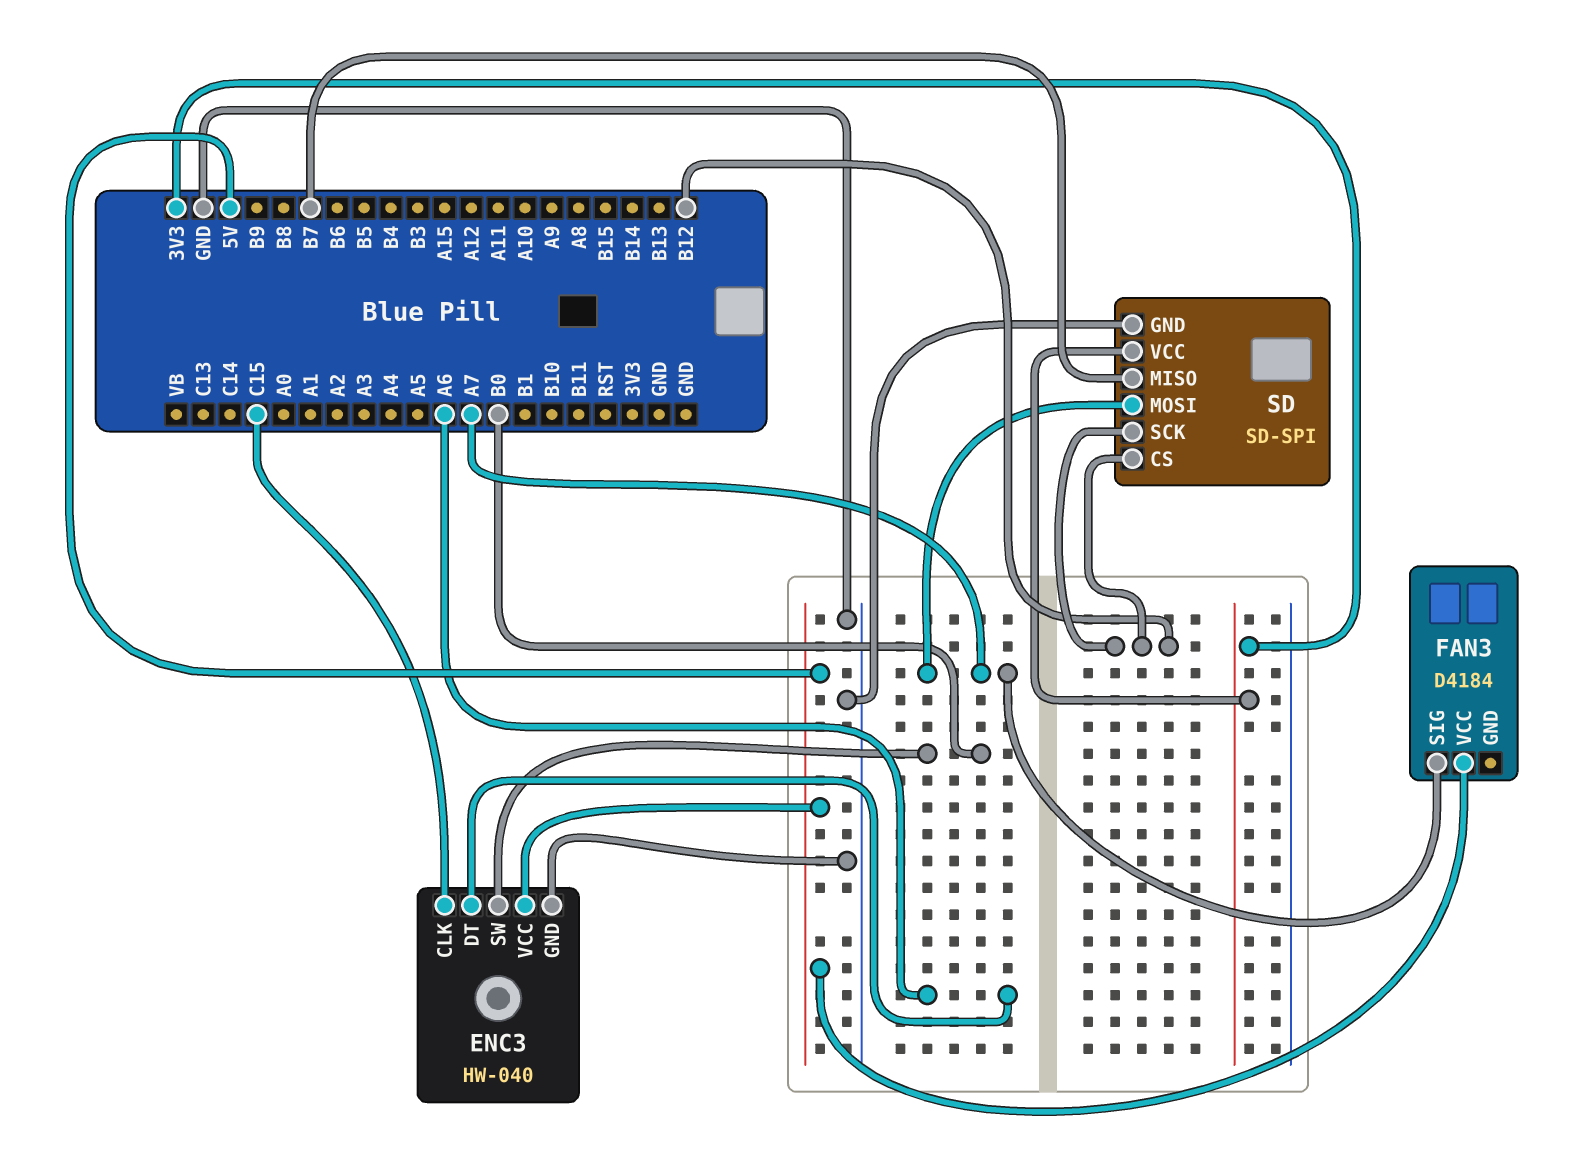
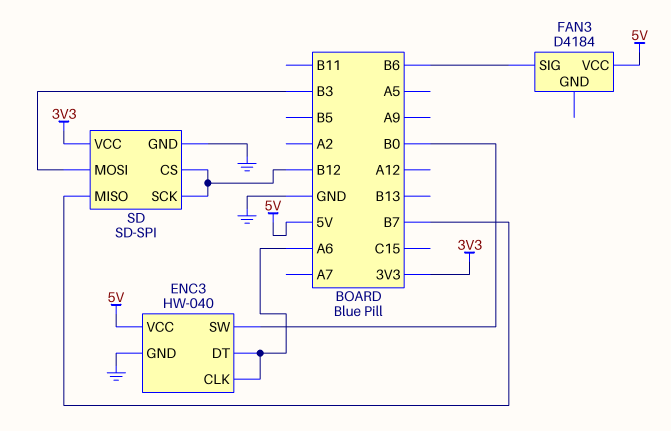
ENC3 pin CLK: C15 -> A6
FAN3 pin SIG: A7 -> B6
SD pin MOSI: A7 -> B3

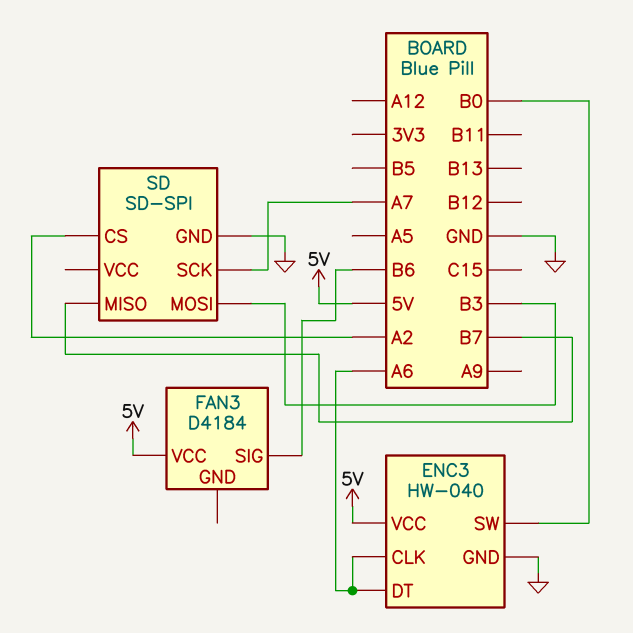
SD pin CS: B12 -> A2
SD pin SCK: B12 -> A7
SD pin VCC: 3V3 -> none

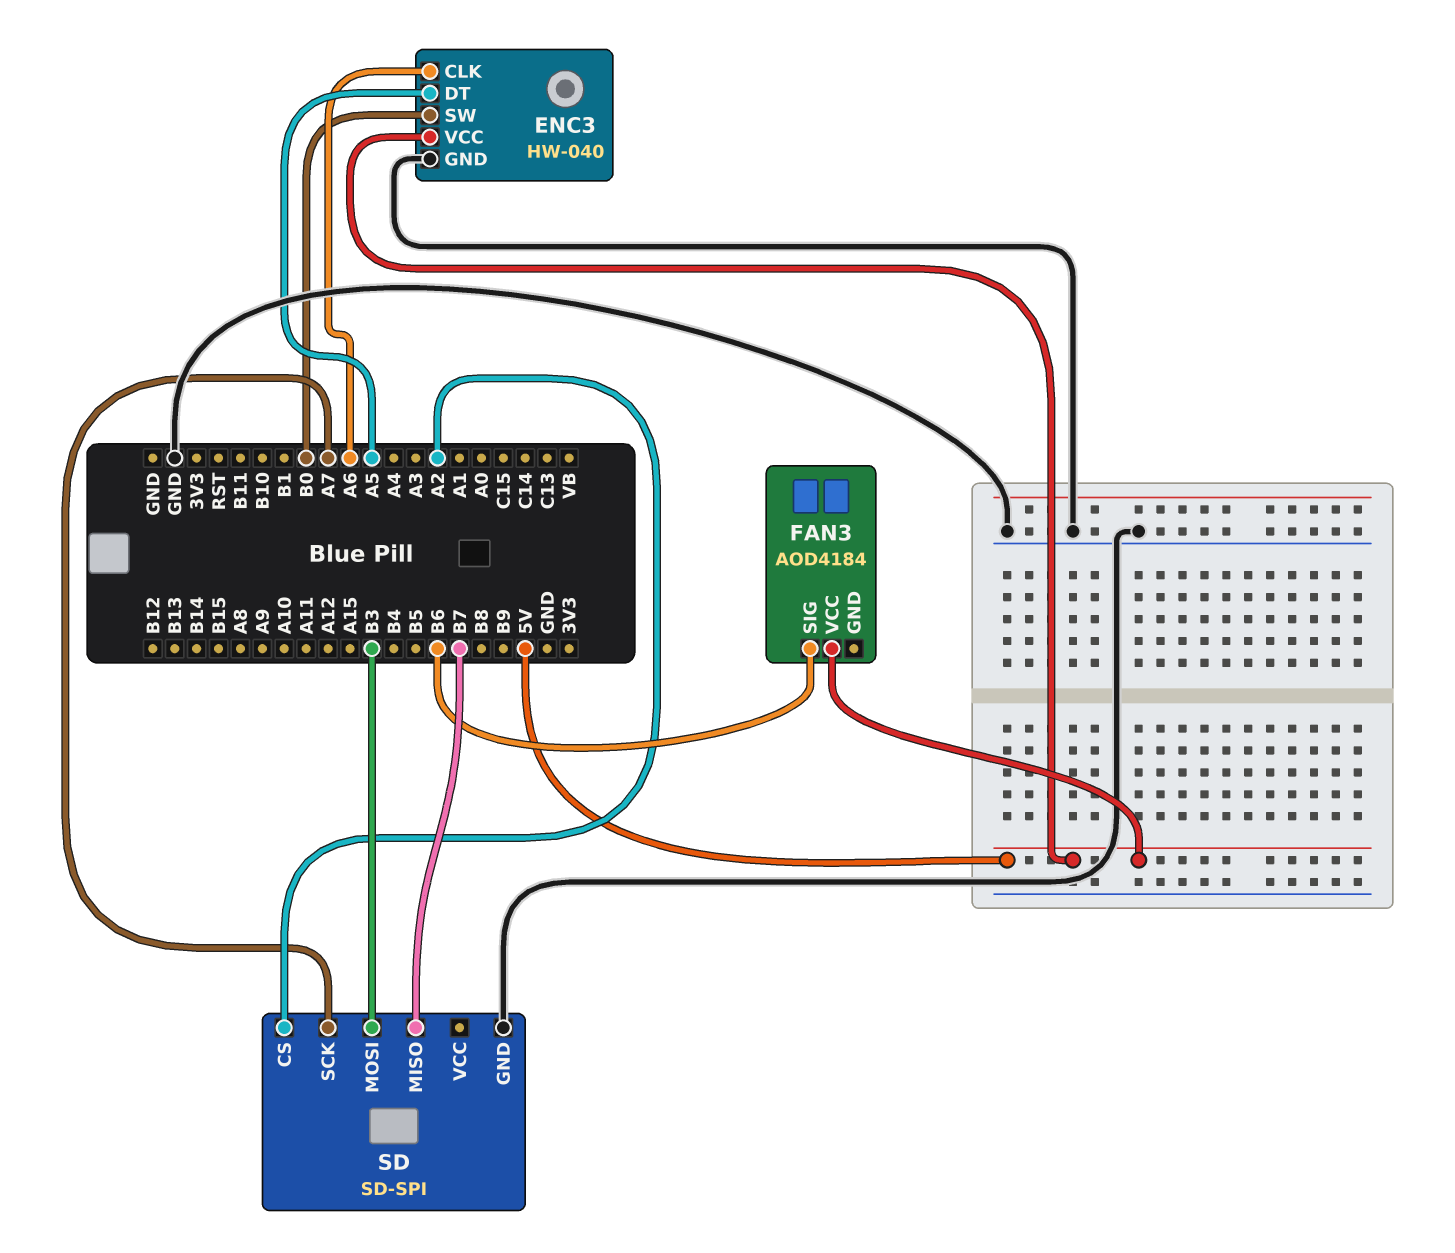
ENC3 pin DT: A6 -> A5
FAN3: D4184 -> AOD4184

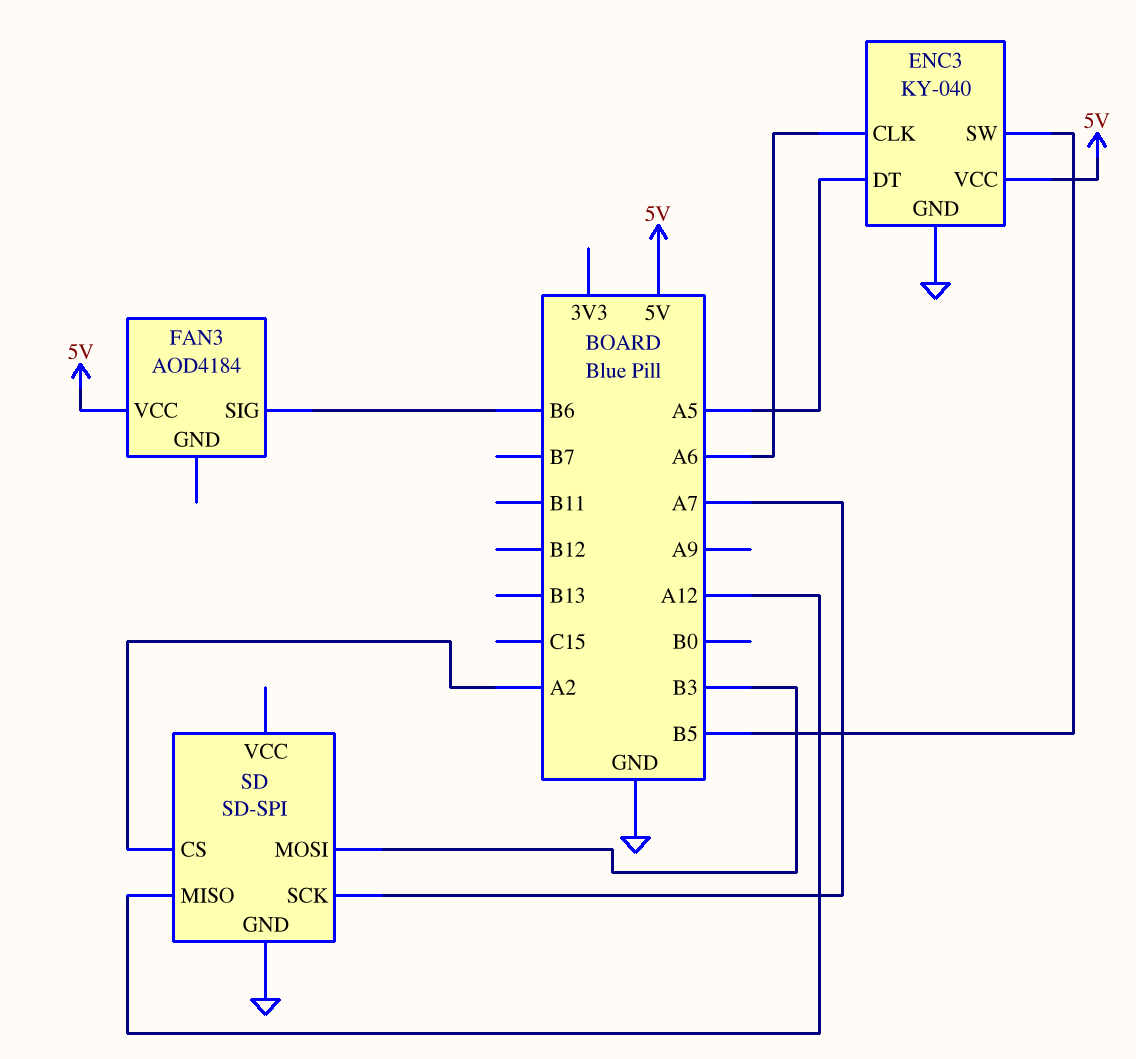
ENC3: HW-040 -> KY-040
ENC3 pin SW: B0 -> B5
SD pin MISO: B7 -> A12

